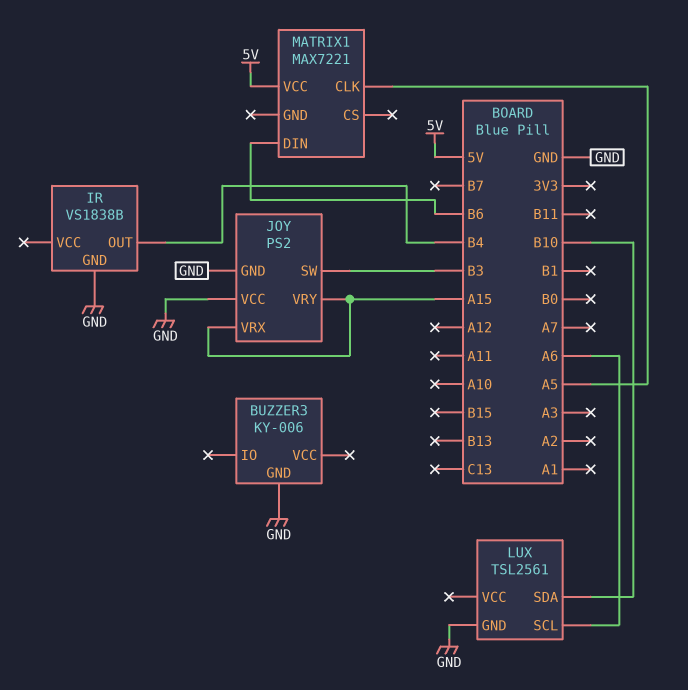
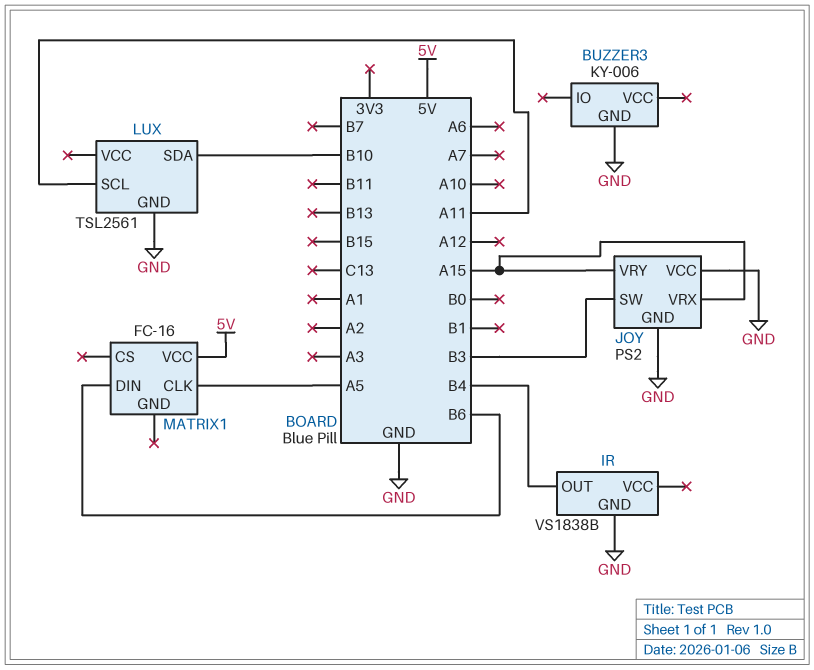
LUX pin SCL: A6 -> A11
MATRIX1: MAX7221 -> FC-16

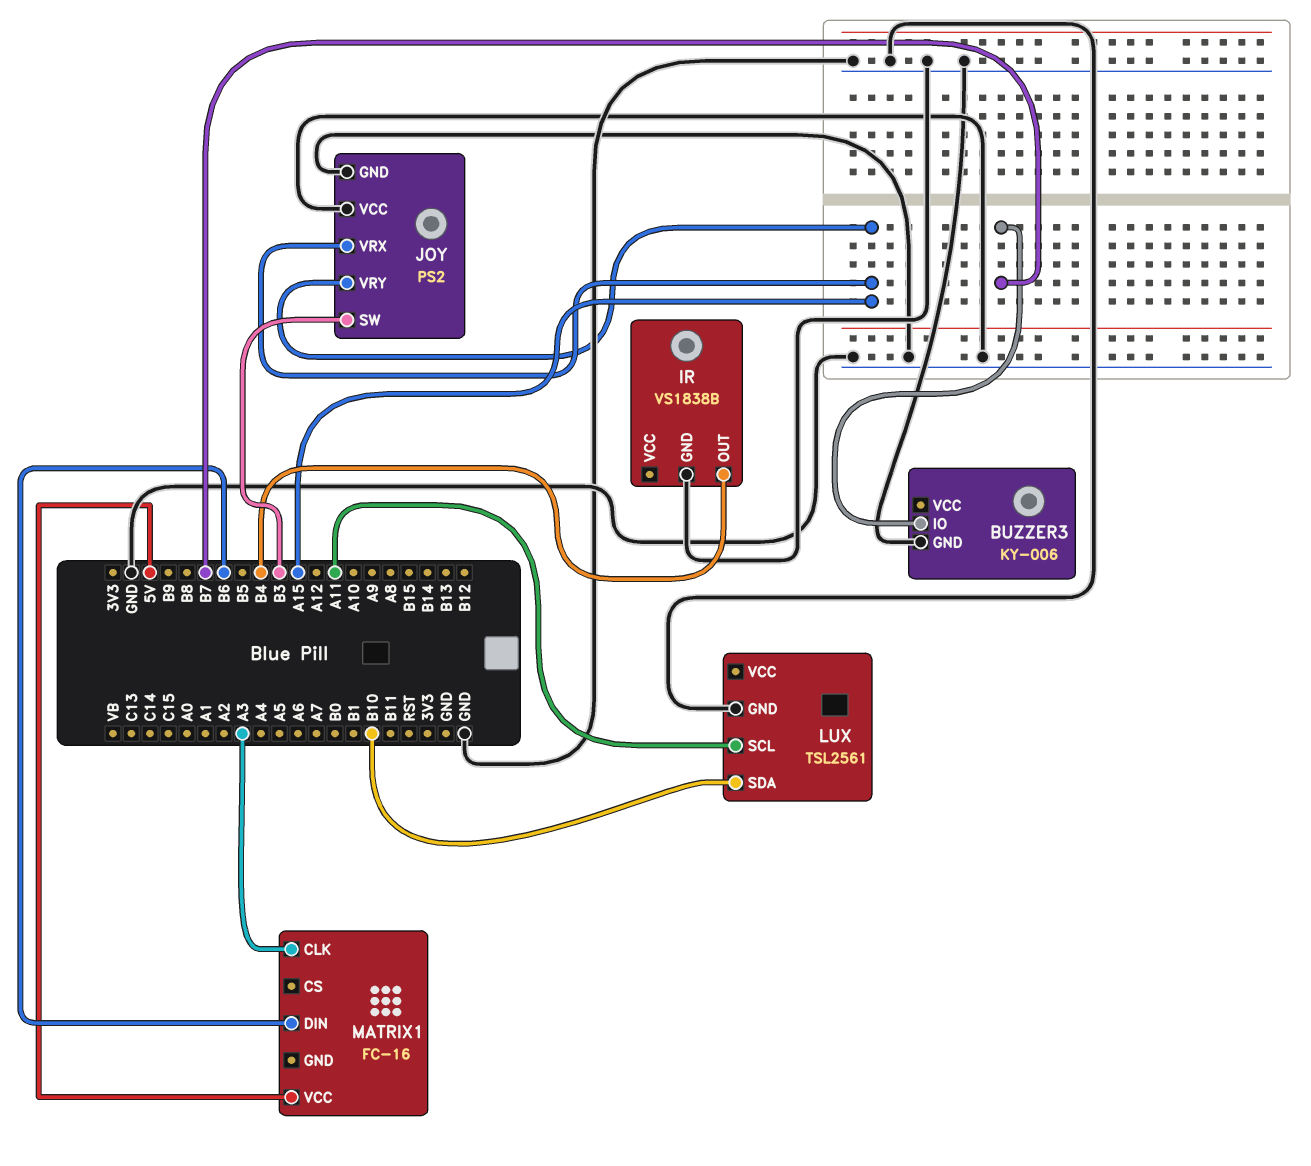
BUZZER3 pin IO: none -> B7
MATRIX1 pin CLK: A5 -> A3

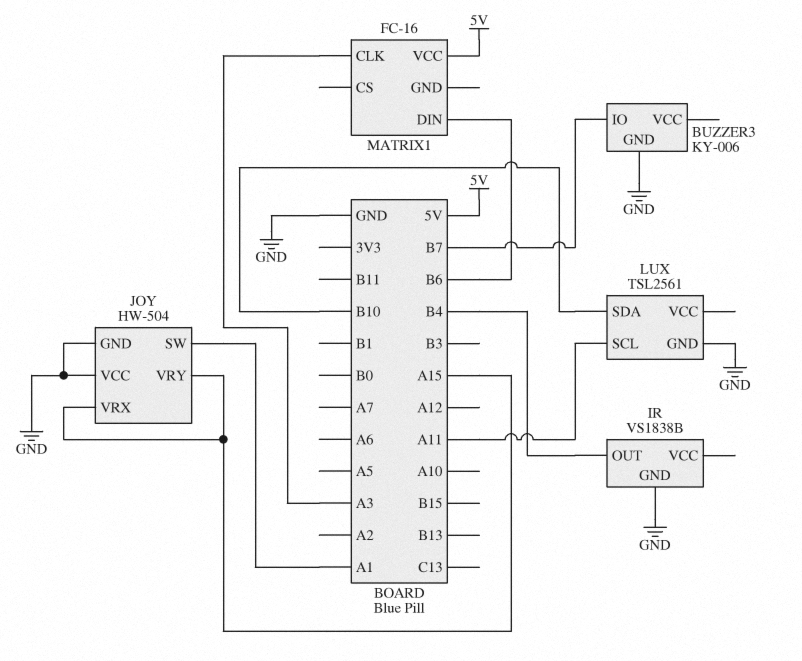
JOY: PS2 -> HW-504
JOY pin SW: B3 -> A1

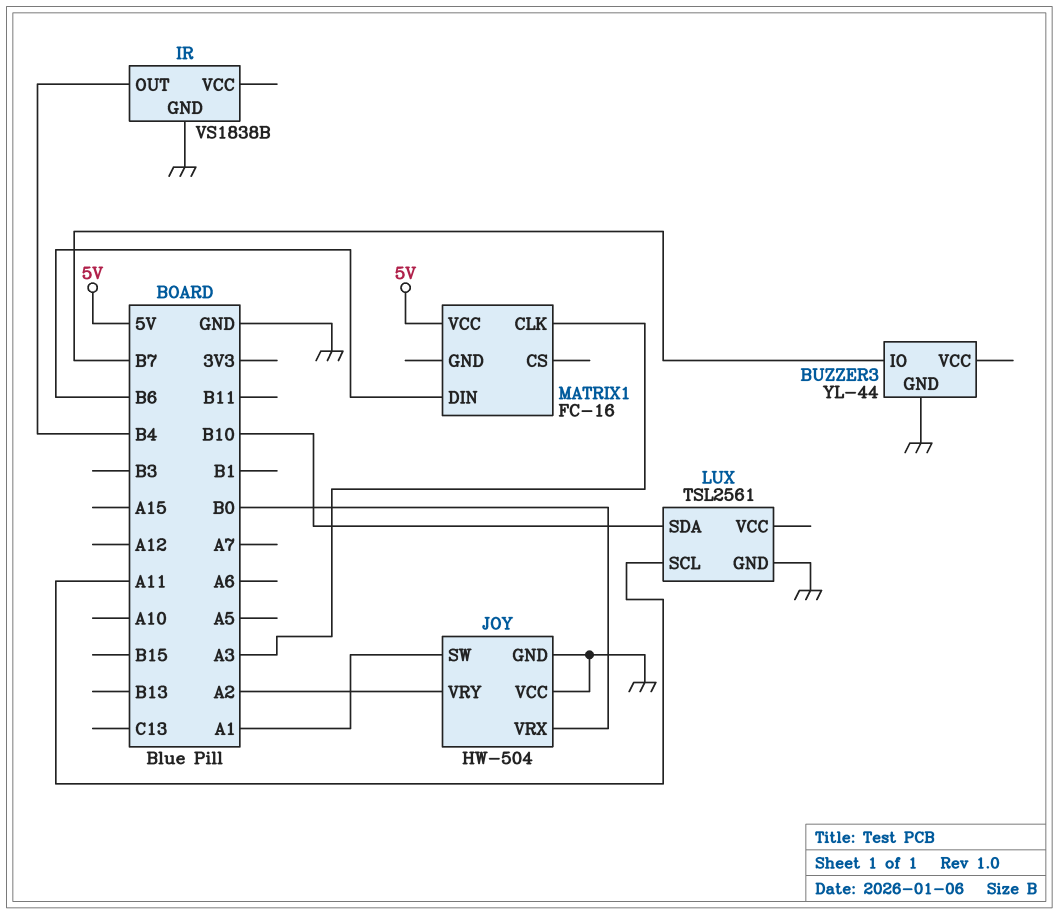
BUZZER3: KY-006 -> YL-44
JOY pin VRX: A15 -> B0
JOY pin VRY: A15 -> A2

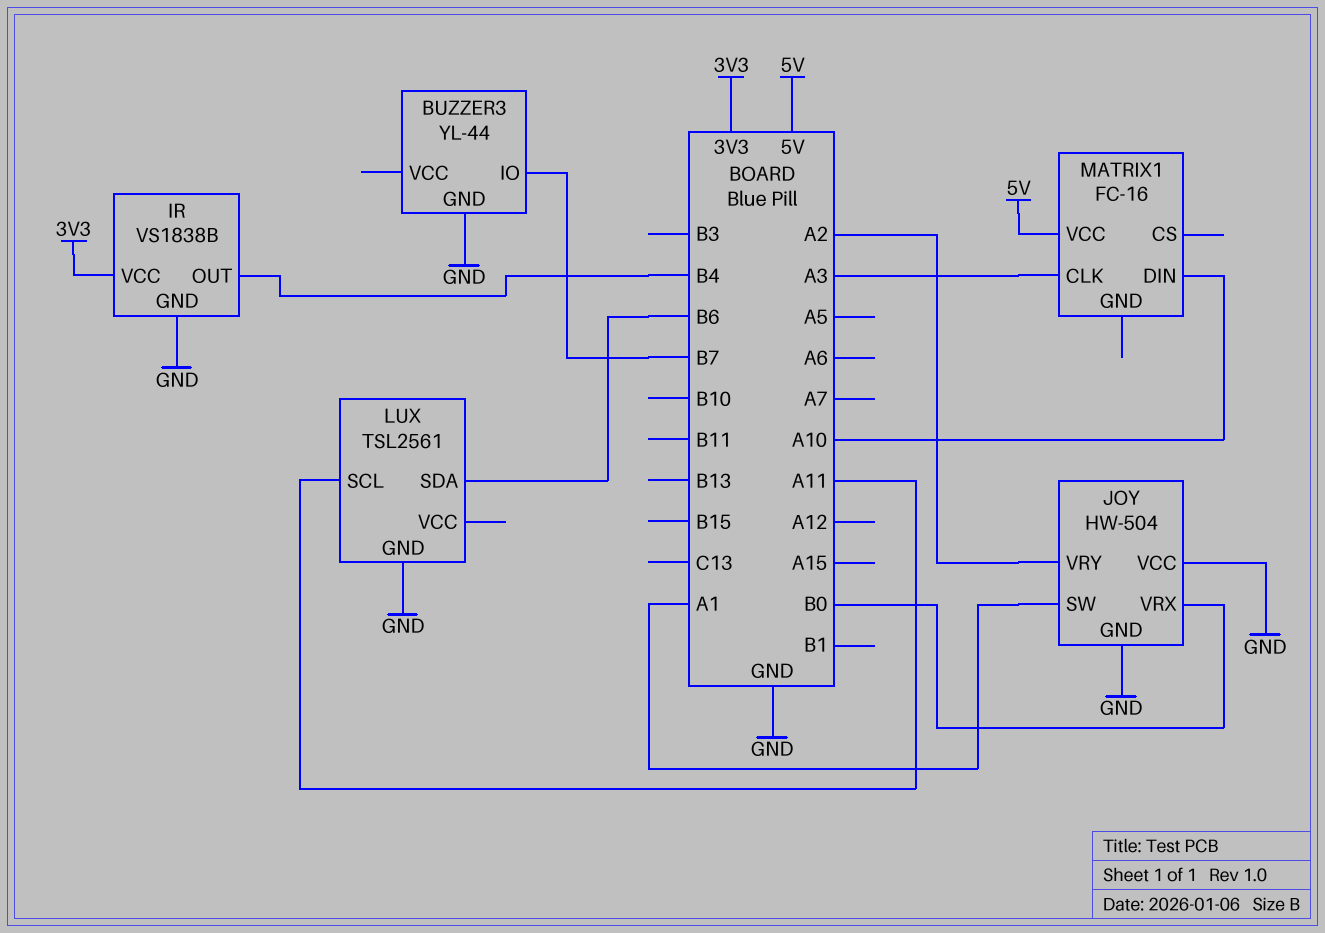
IR pin VCC: none -> 3V3
LUX pin SDA: B10 -> B6
MATRIX1 pin DIN: B6 -> A10

